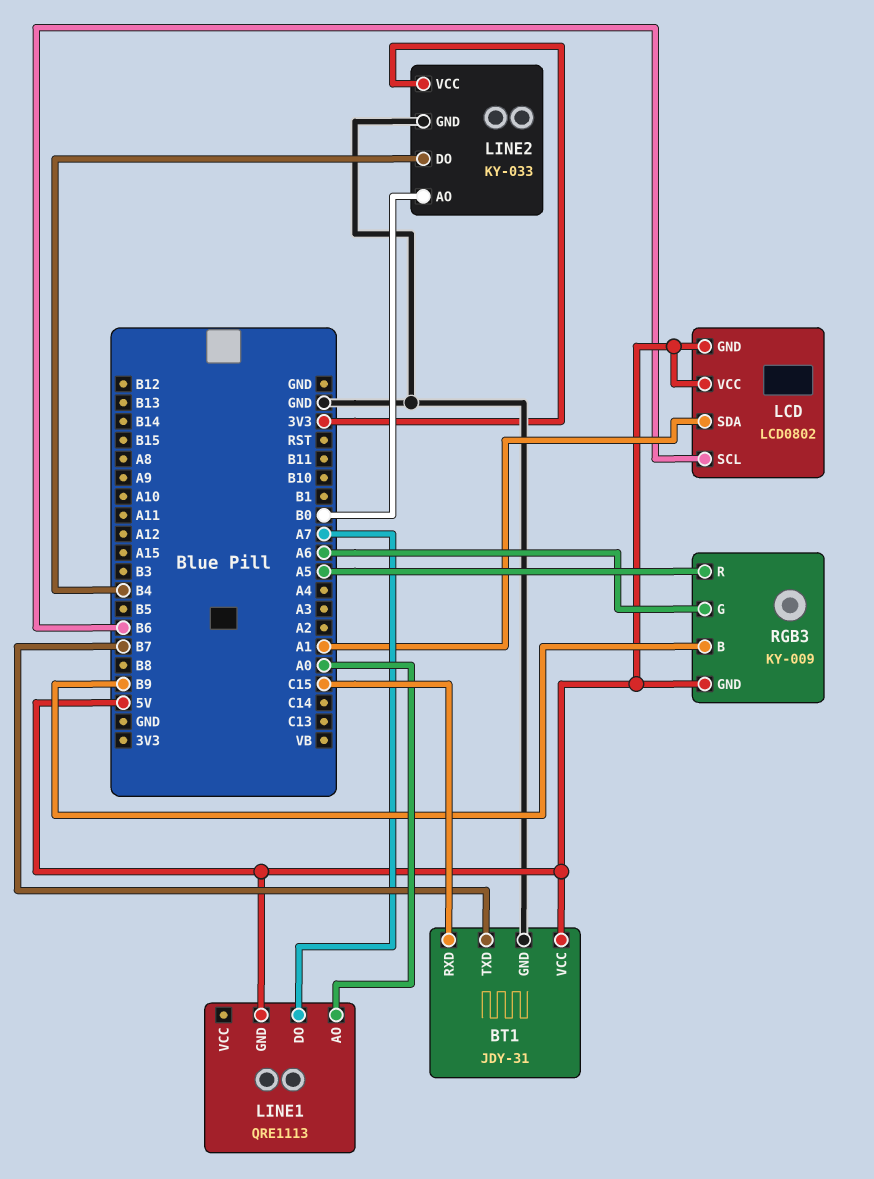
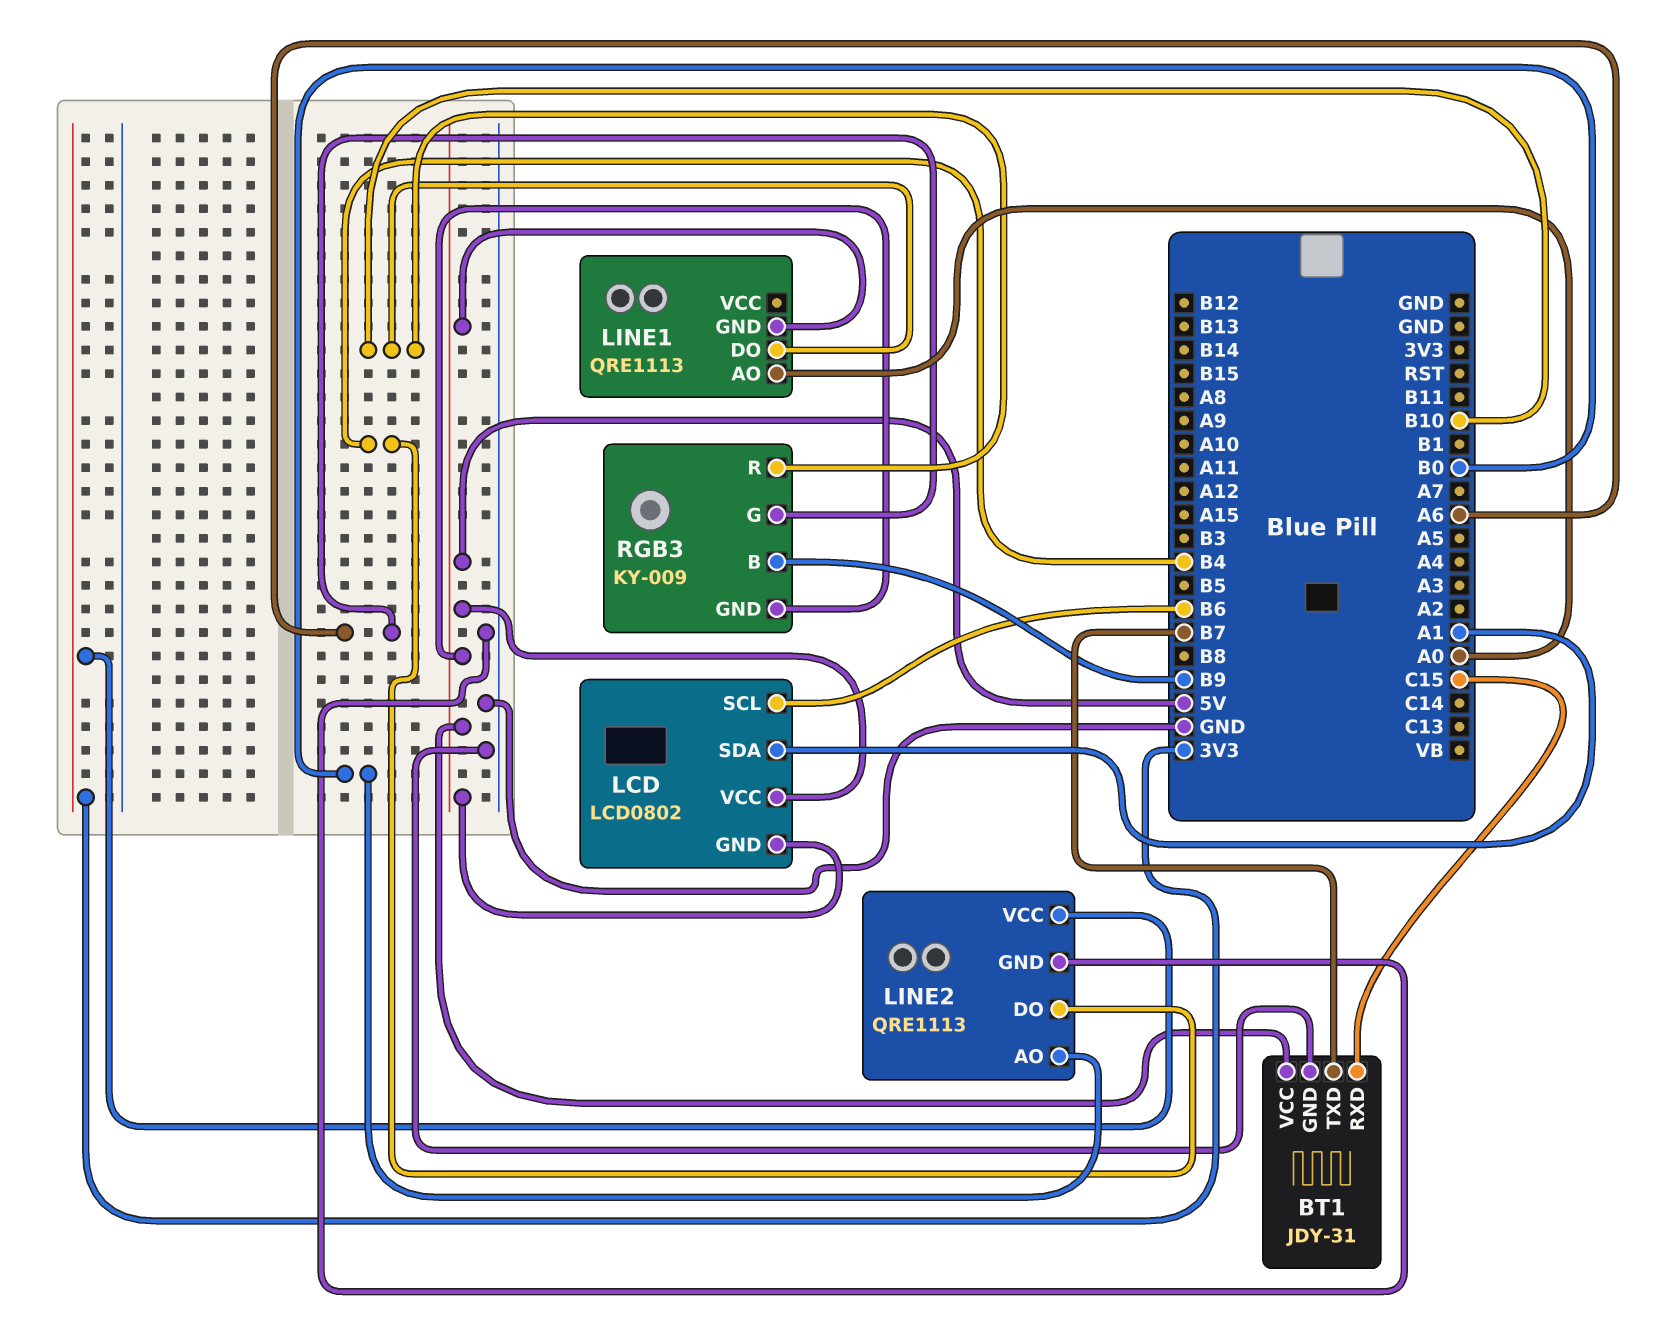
LINE1 pin DO: A7 -> B10
LINE2: KY-033 -> QRE1113
RGB3 pin R: A5 -> B10

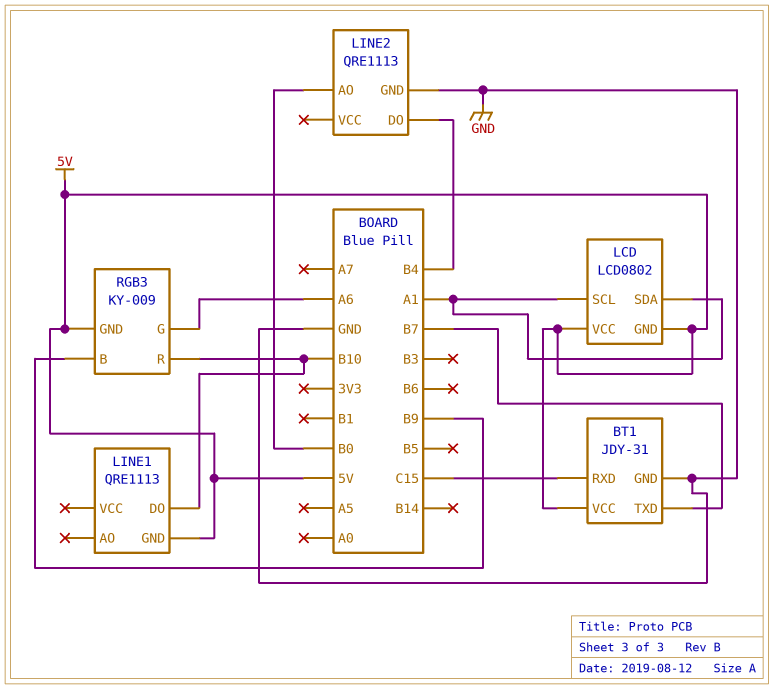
LCD pin SCL: B6 -> A1
LINE1 pin AO: A0 -> none
LINE2 pin VCC: 3V3 -> none

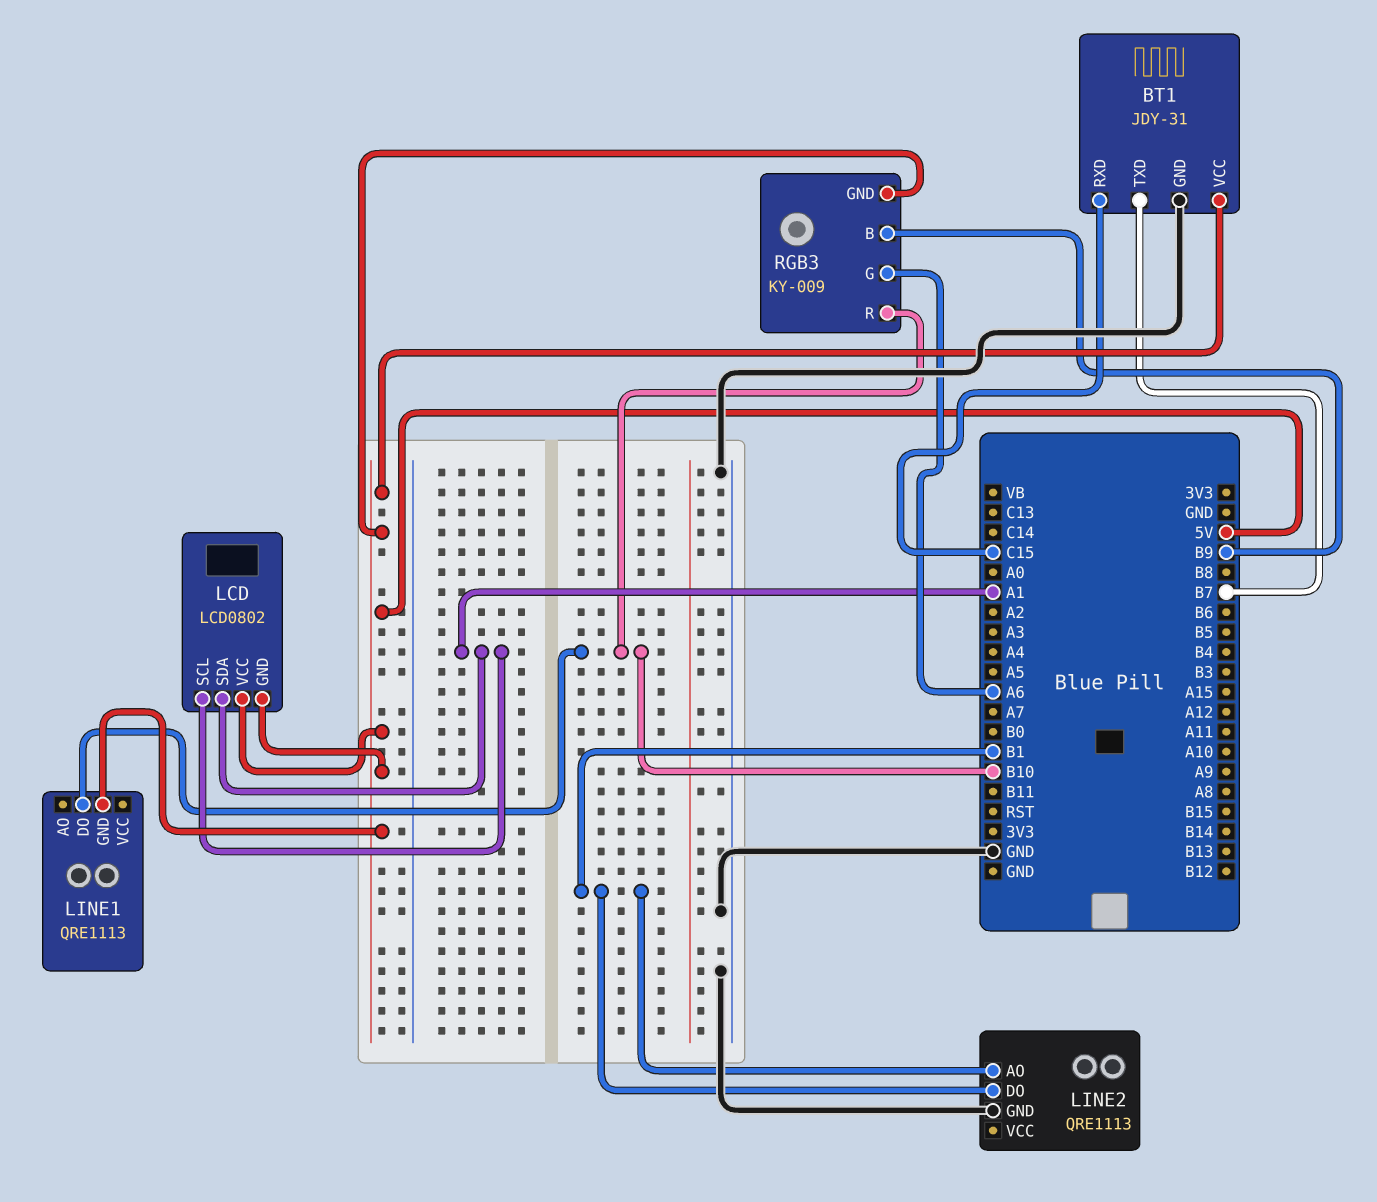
LINE2 pin AO: B0 -> B1
LINE2 pin DO: B4 -> B1

